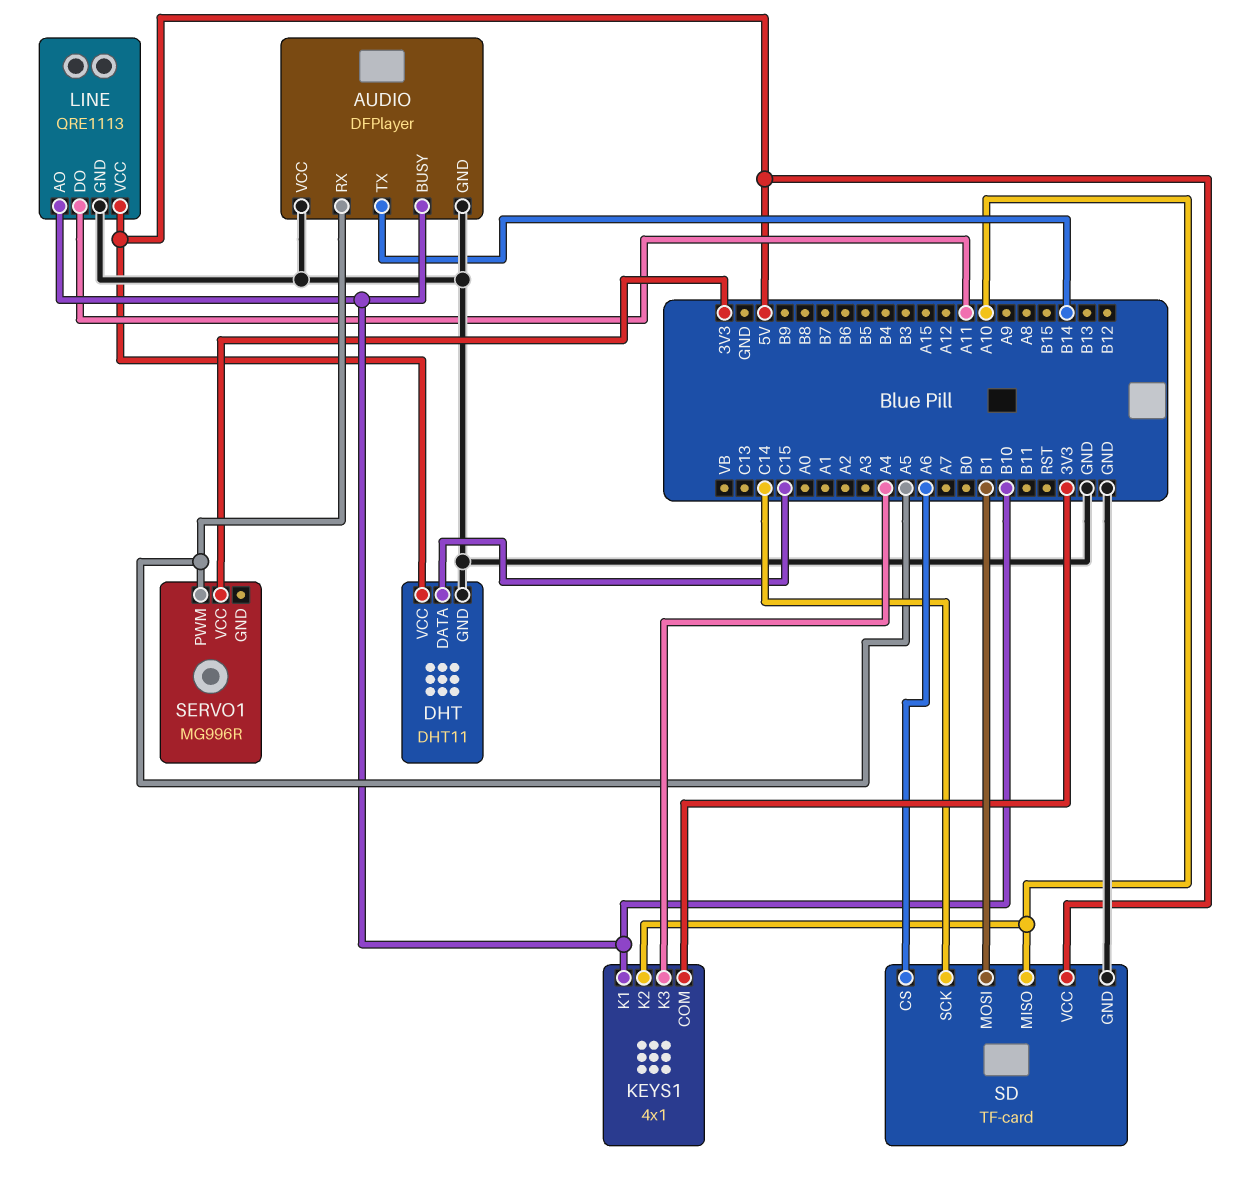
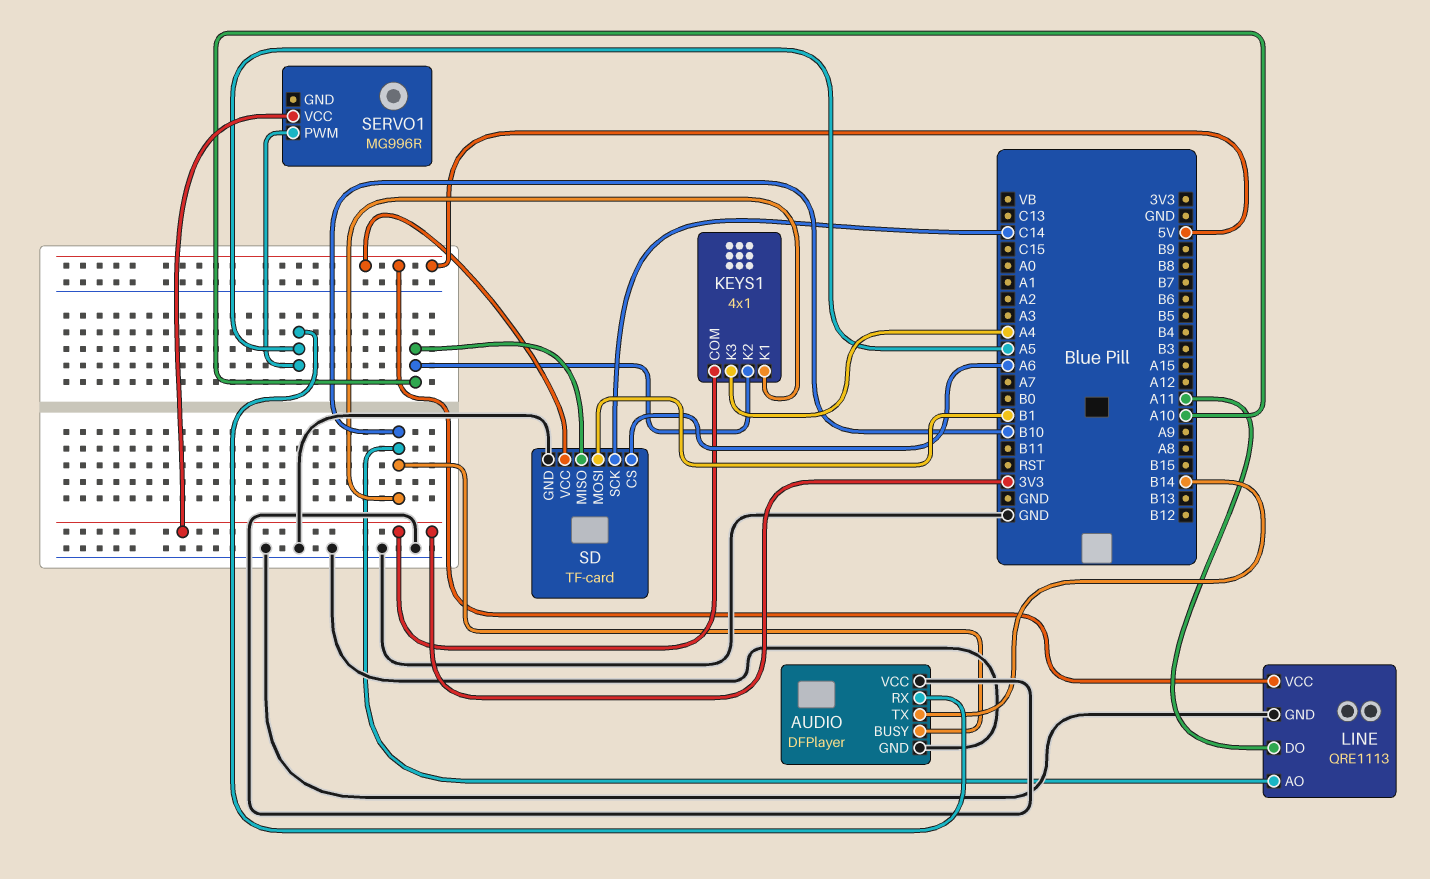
DHT: DHT11 -> none
DHT pin DATA: C15 -> none
DHT pin GND: GND -> none
DHT pin VCC: 5V -> none

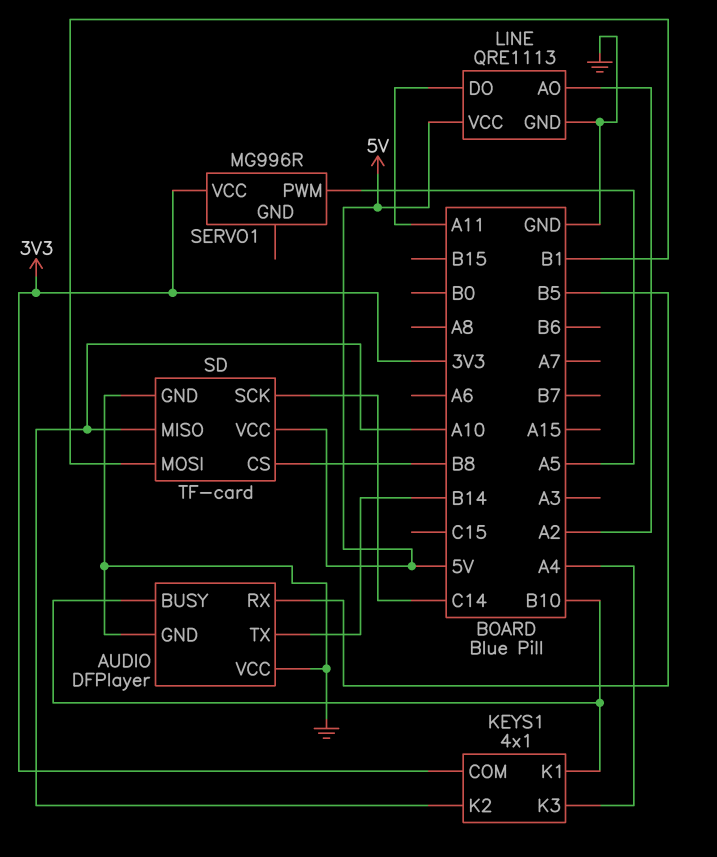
AUDIO pin RX: A5 -> B5
LINE pin AO: B10 -> A2
SD pin CS: A6 -> B8

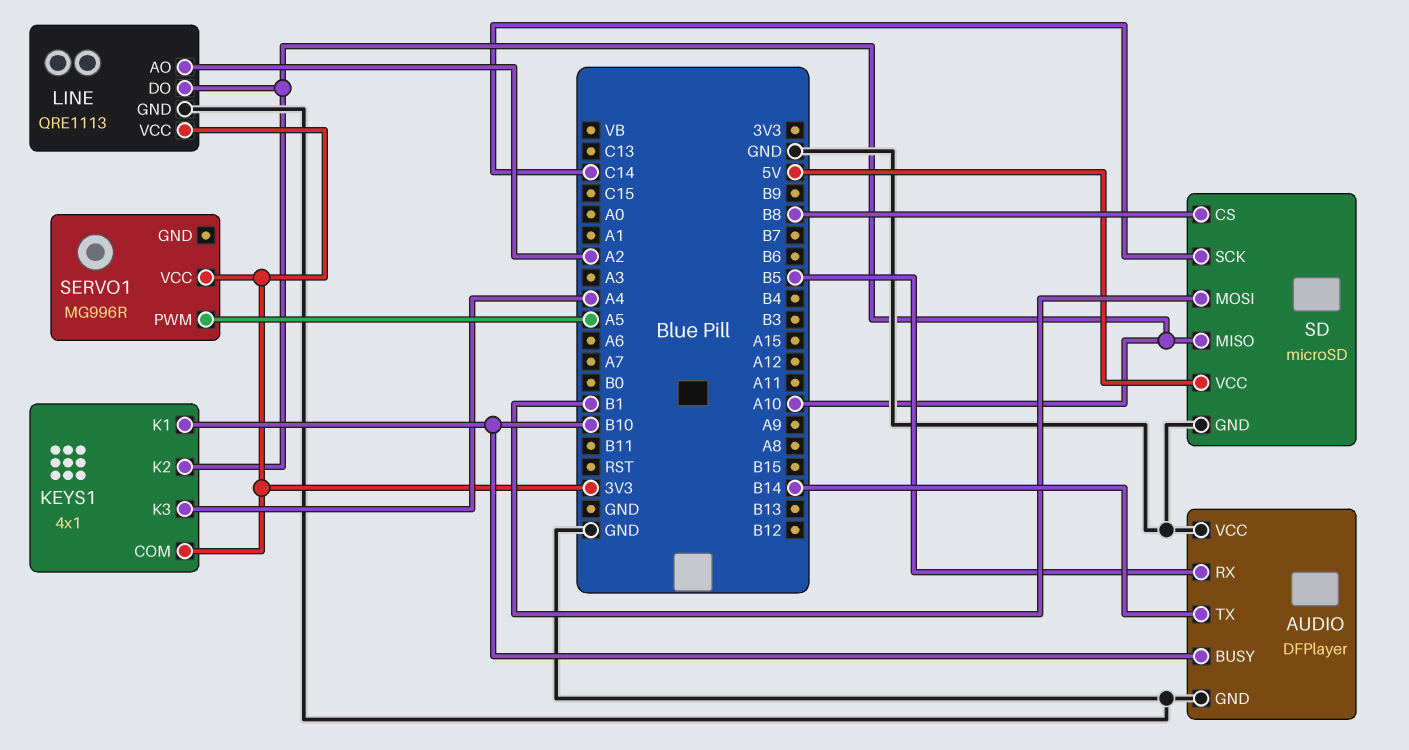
LINE pin DO: A11 -> A10
LINE pin VCC: 5V -> 3V3
SD: TF-card -> microSD

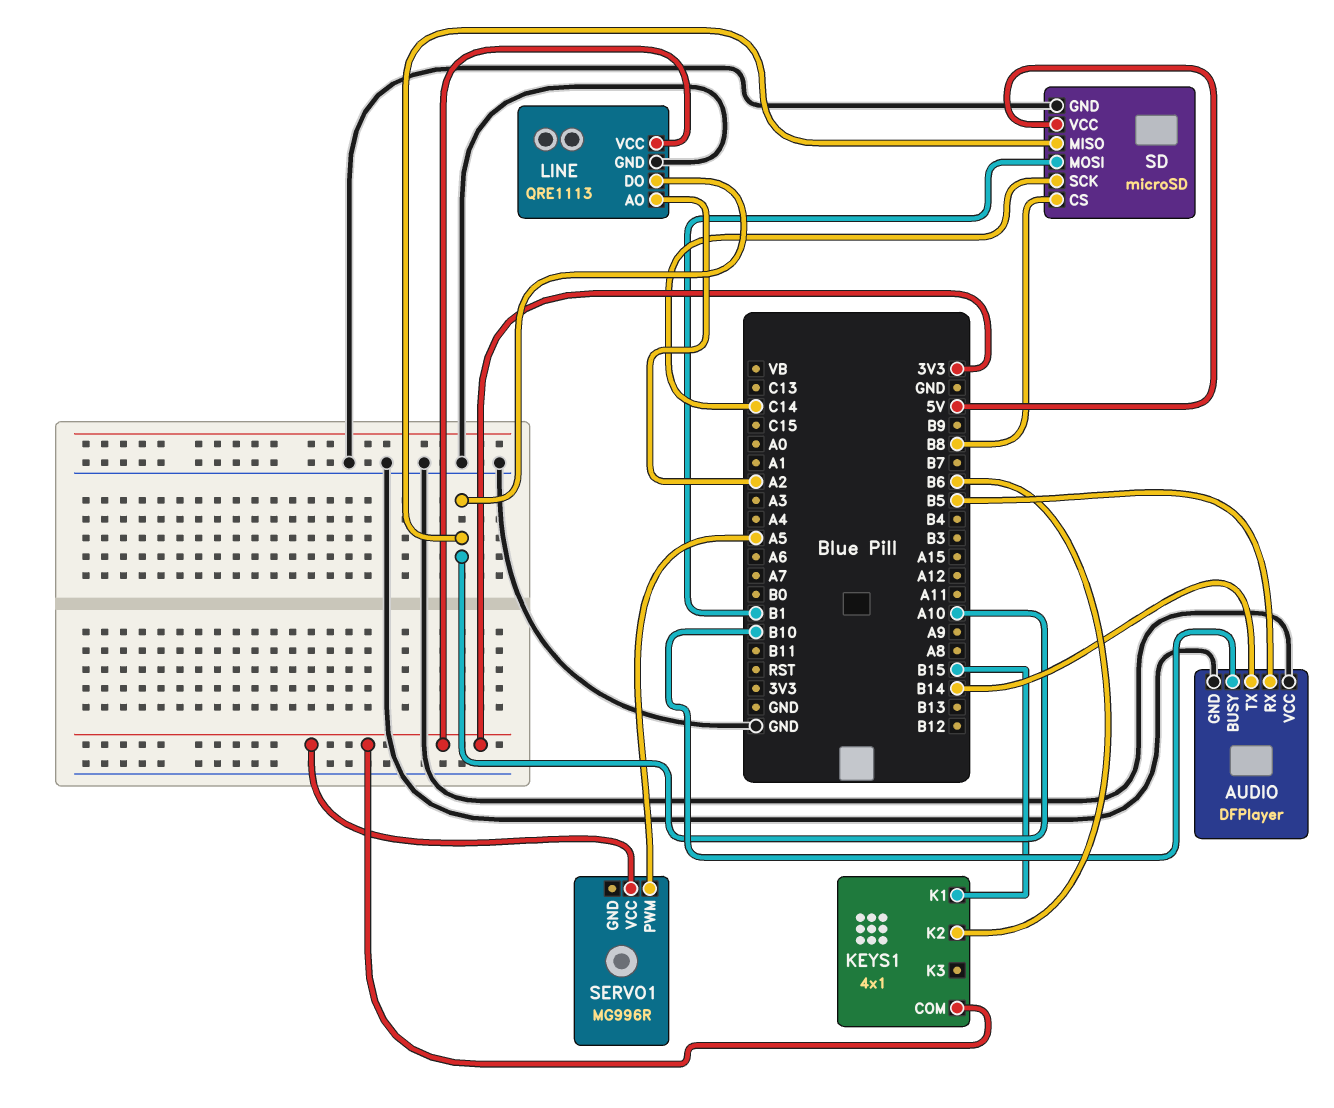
KEYS1 pin K1: B10 -> B15
KEYS1 pin K2: A10 -> B6
KEYS1 pin K3: A4 -> none

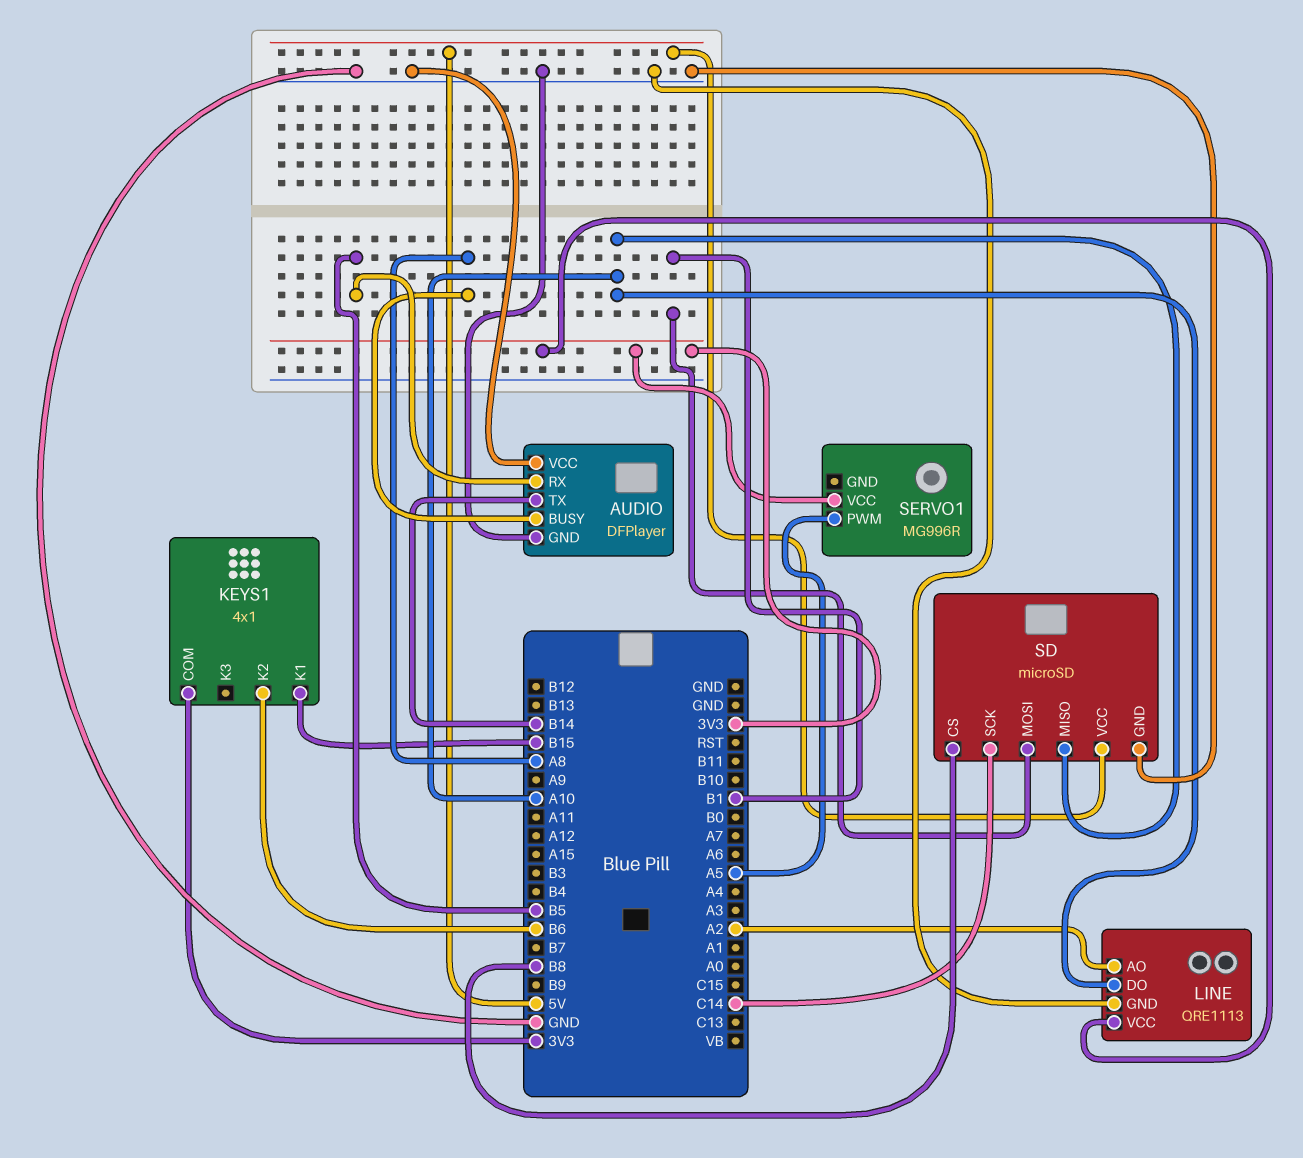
AUDIO pin BUSY: B10 -> A8

